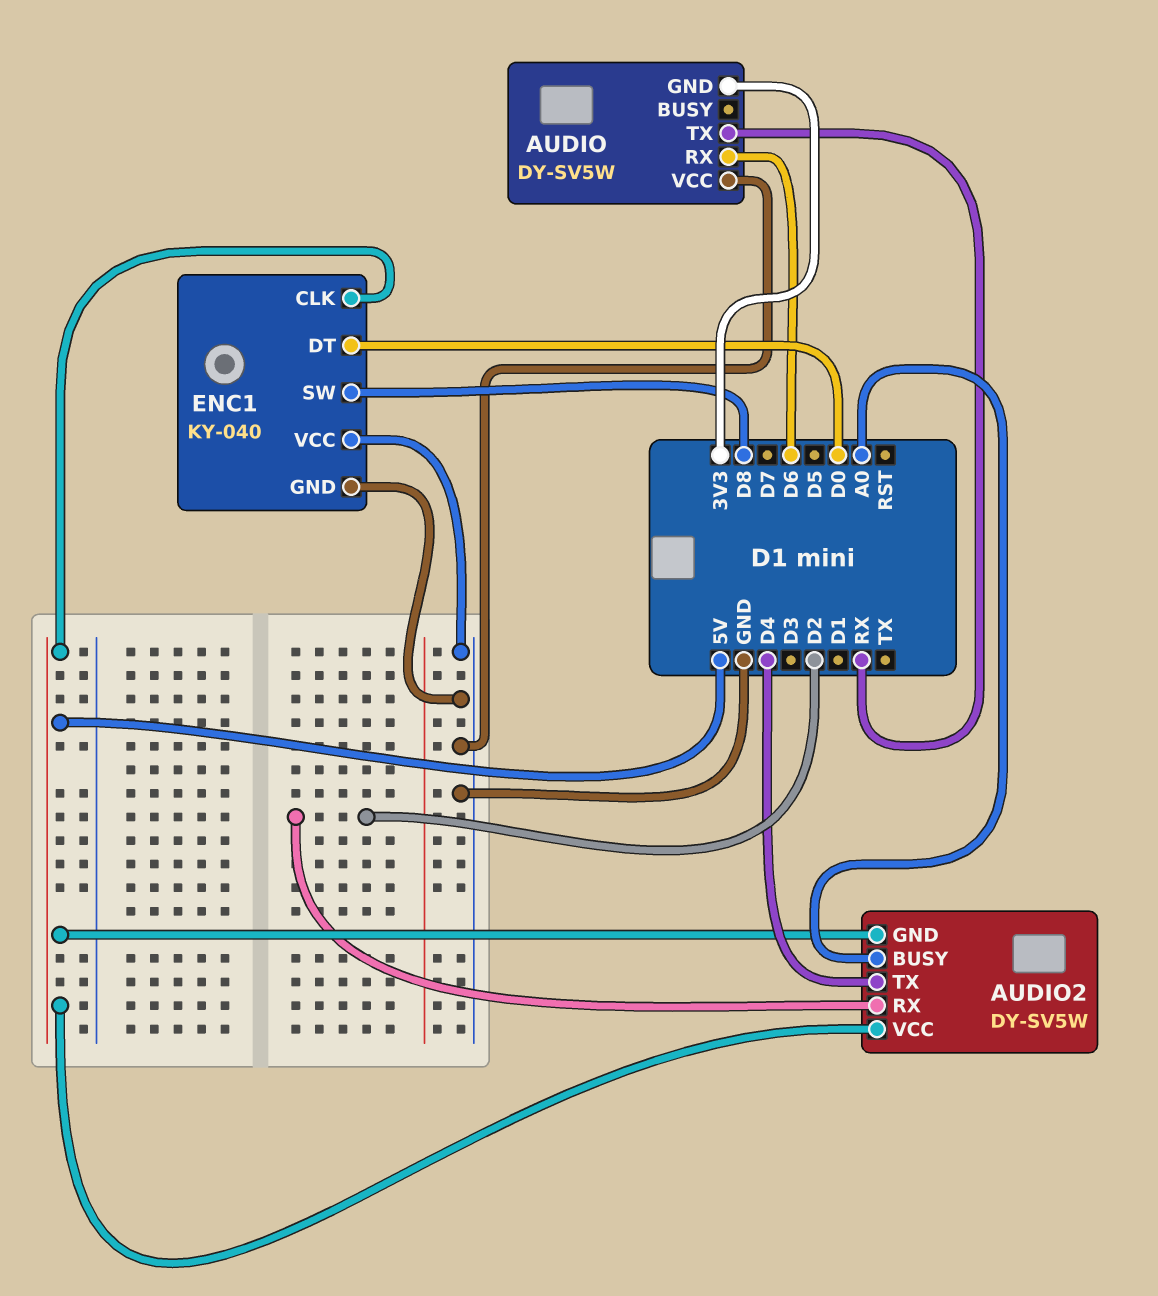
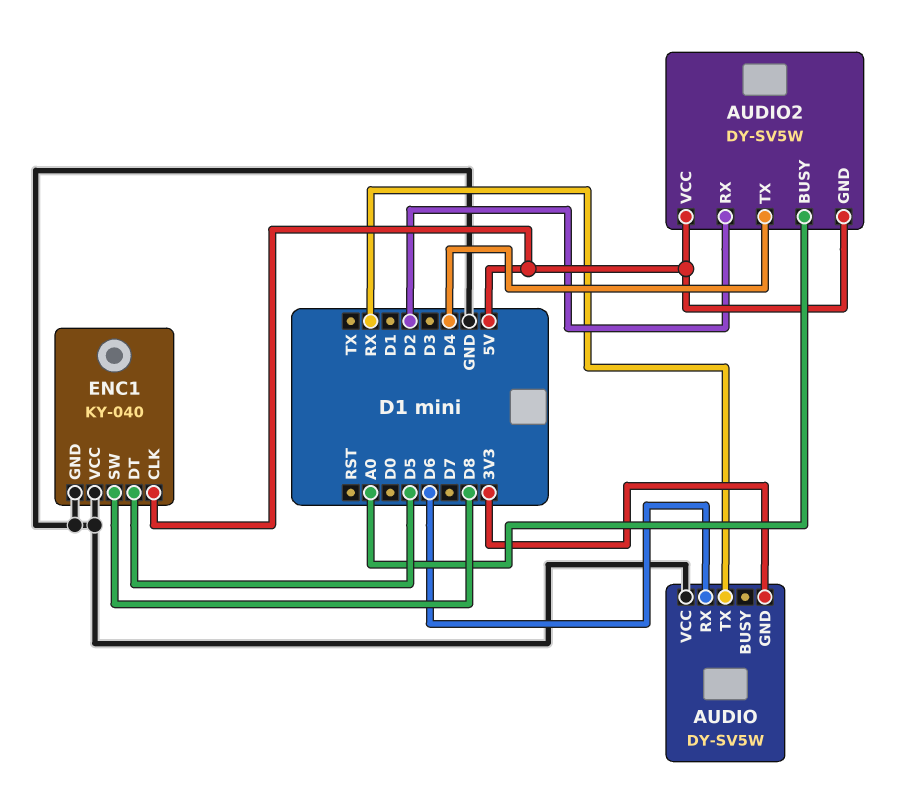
ENC1 pin DT: D0 -> D5

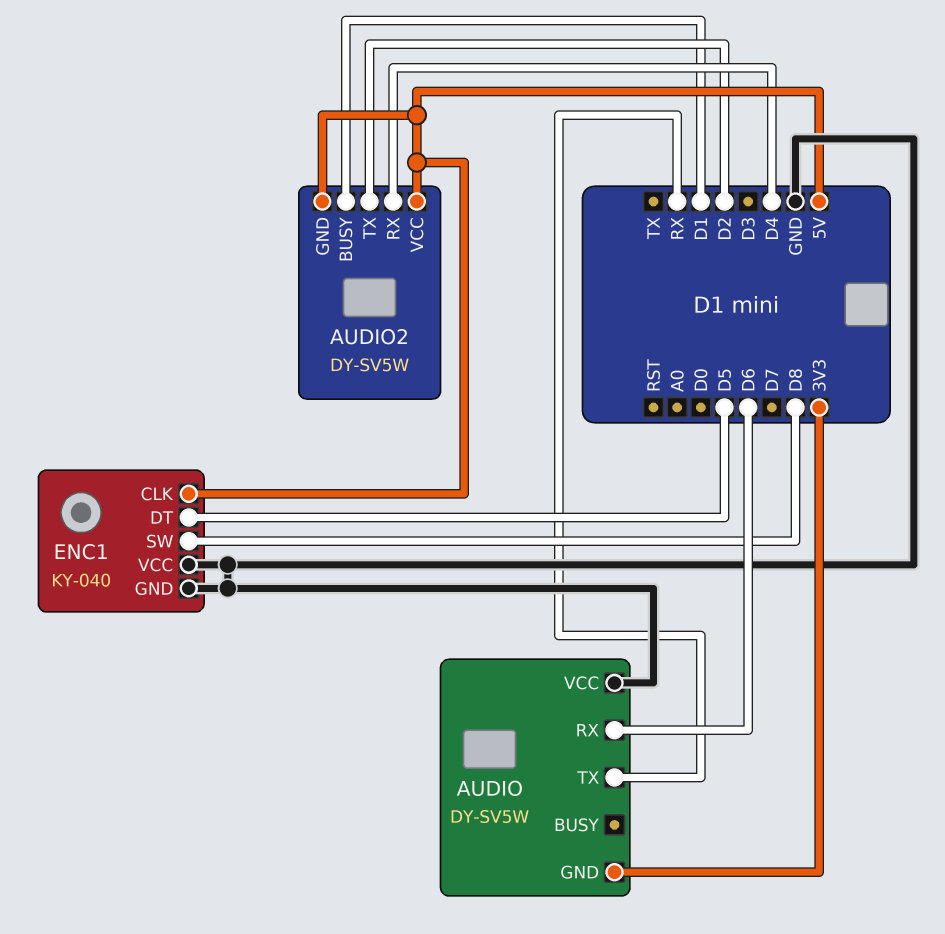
AUDIO2 pin BUSY: A0 -> D1
AUDIO2 pin RX: D2 -> D4
AUDIO2 pin TX: D4 -> D2

